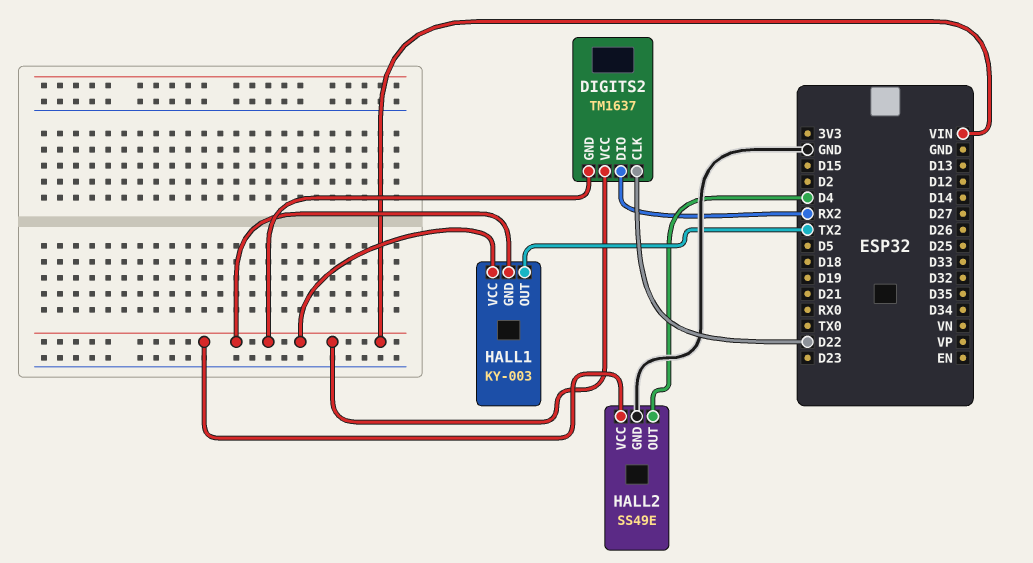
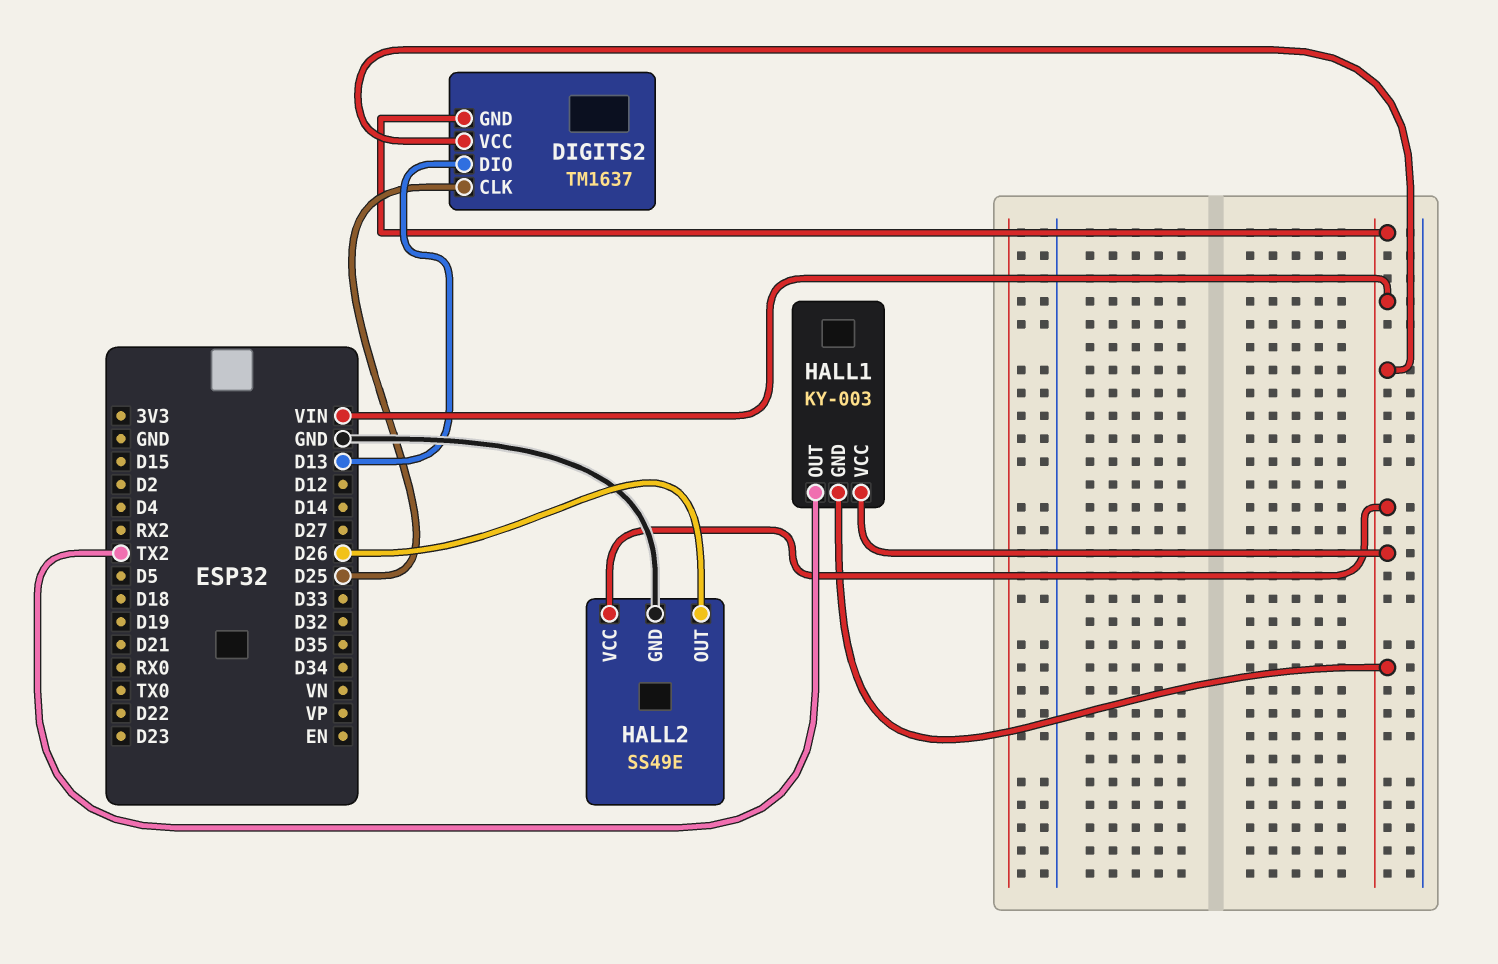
DIGITS2 pin CLK: D22 -> D25
DIGITS2 pin DIO: RX2 -> D13
HALL2 pin OUT: D4 -> D26

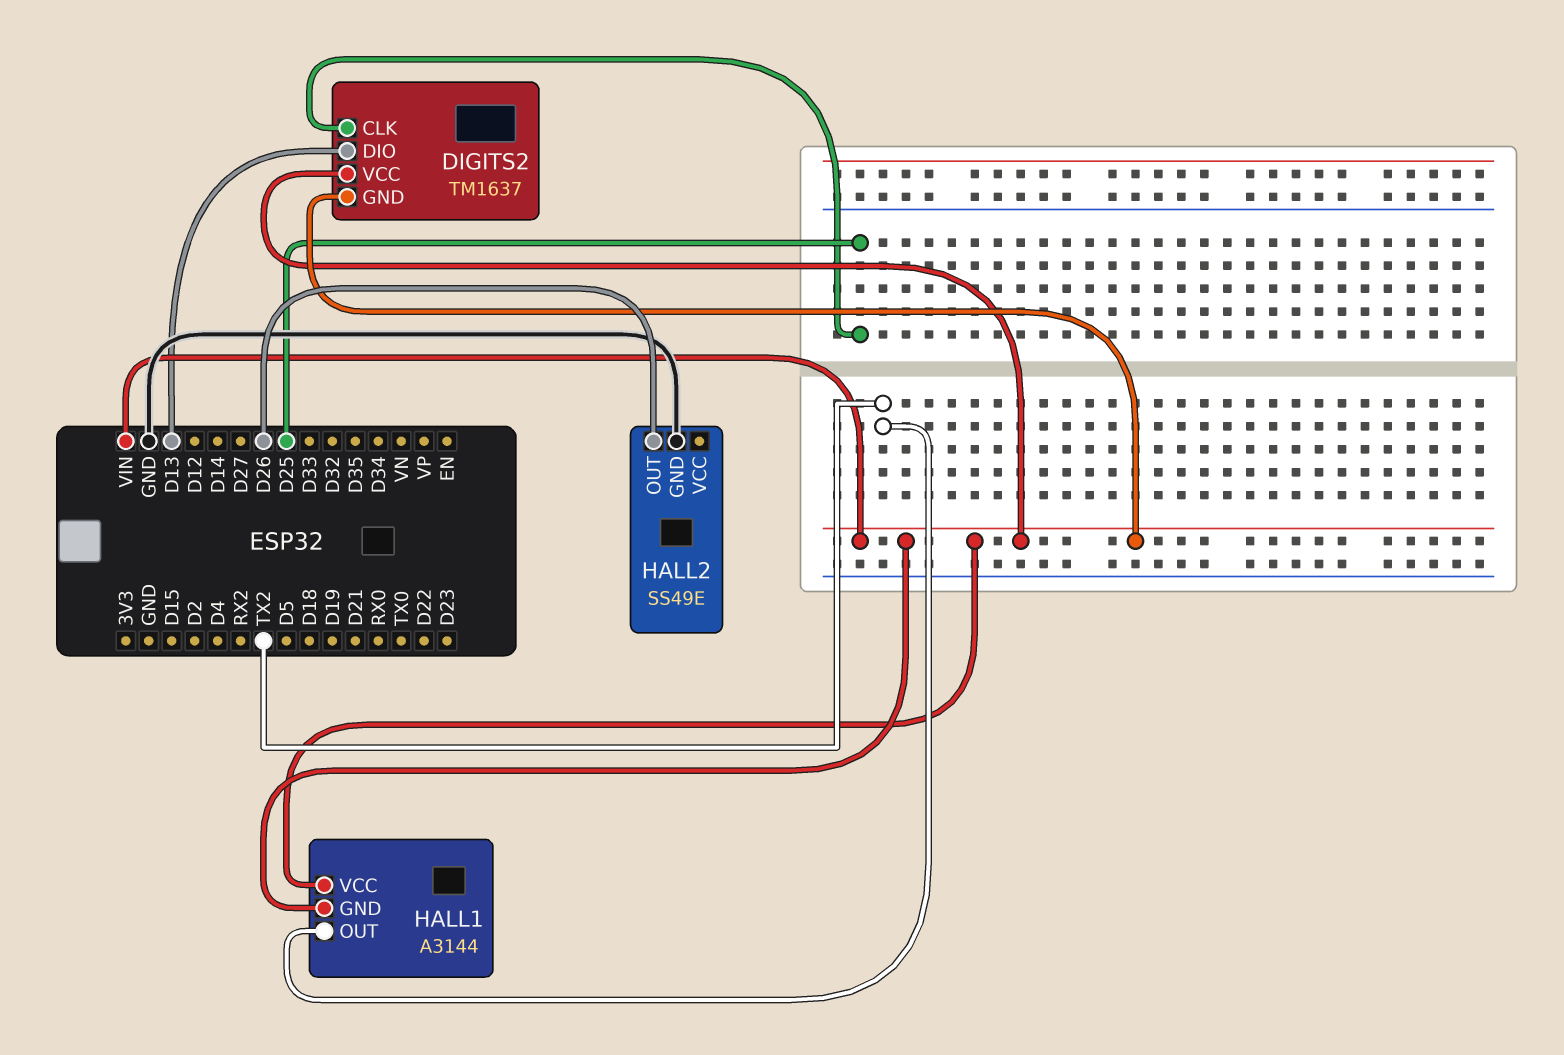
HALL1: KY-003 -> A3144
HALL2 pin VCC: VIN -> none

